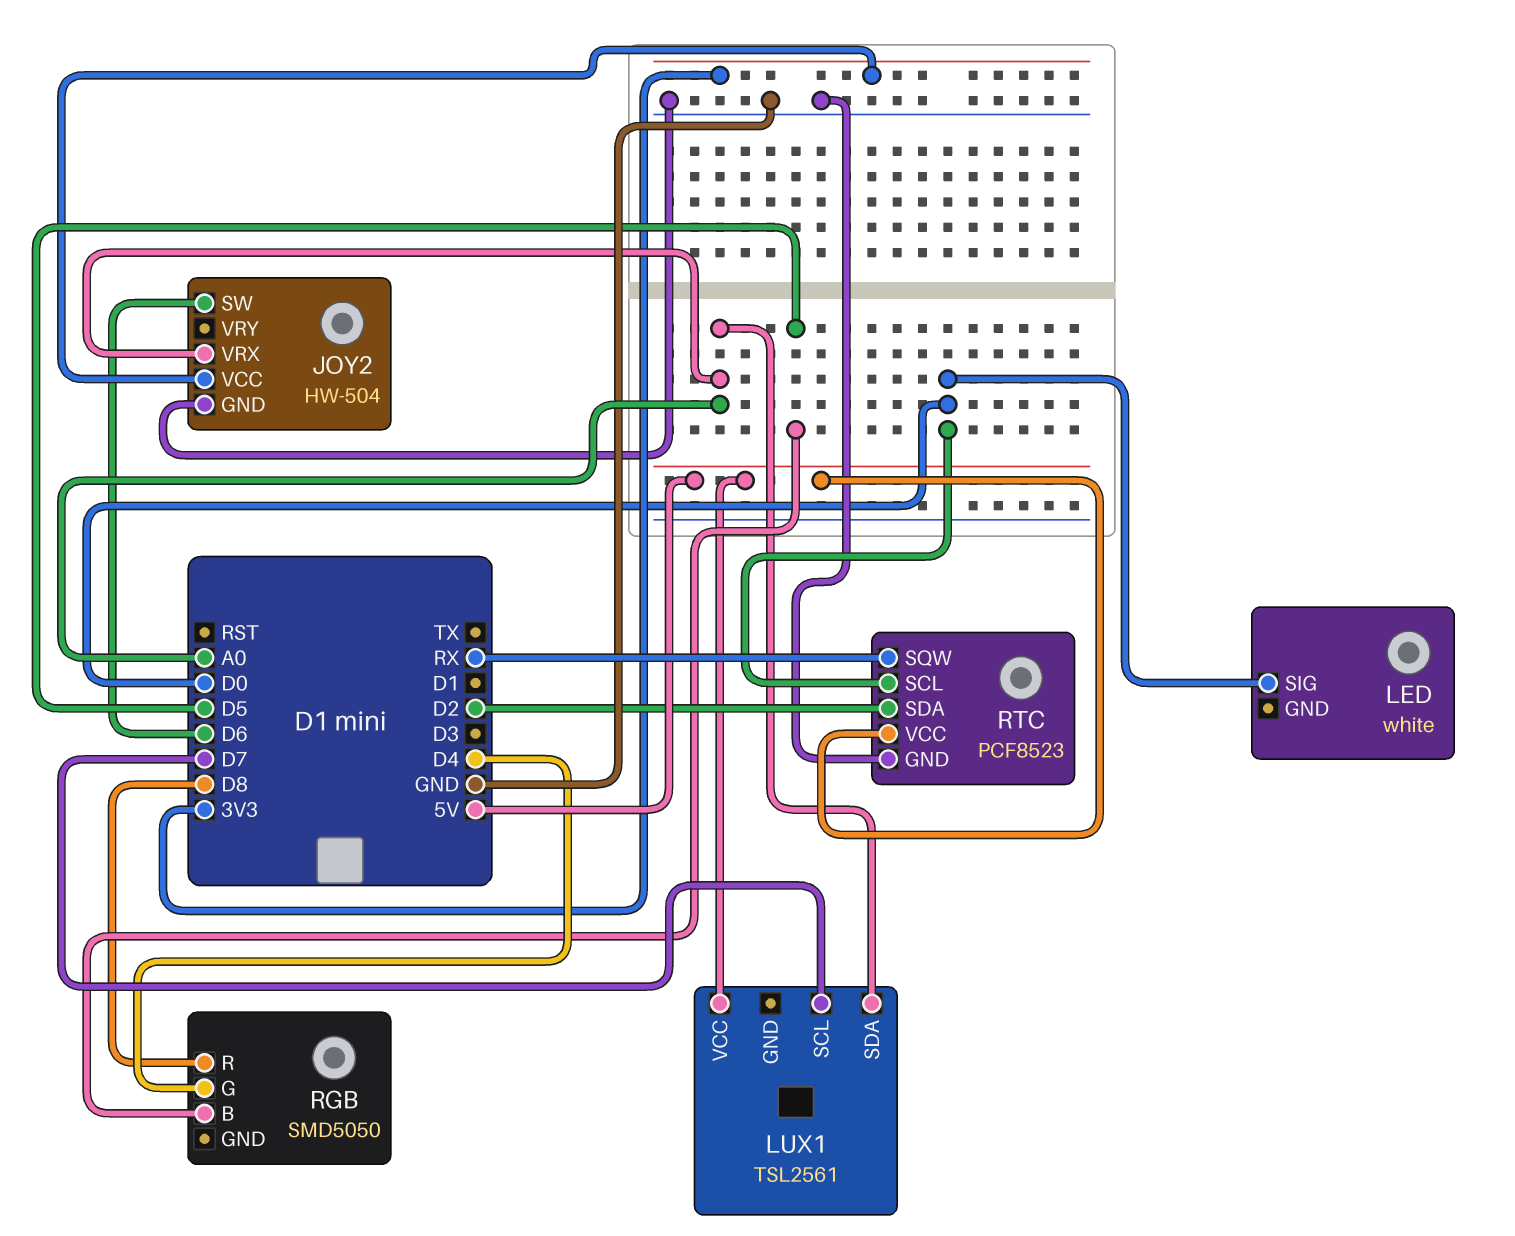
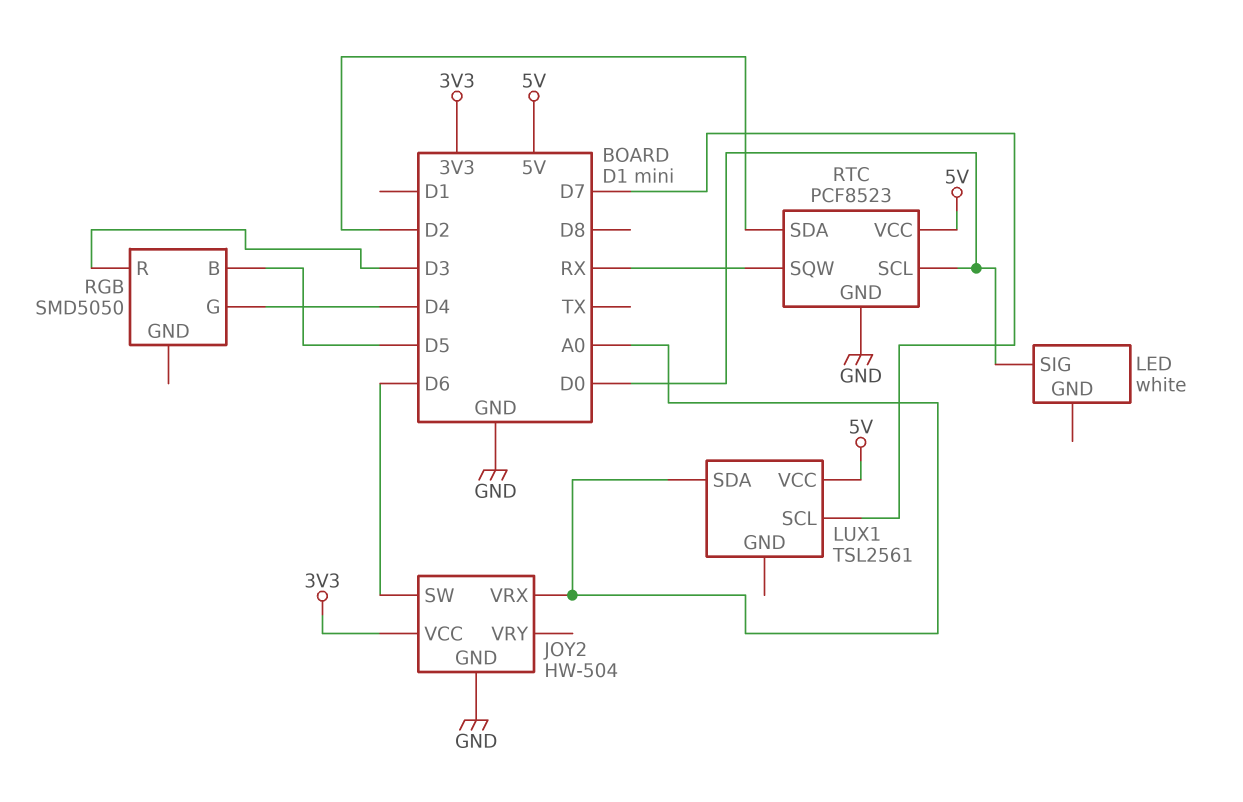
RGB pin R: D8 -> D3

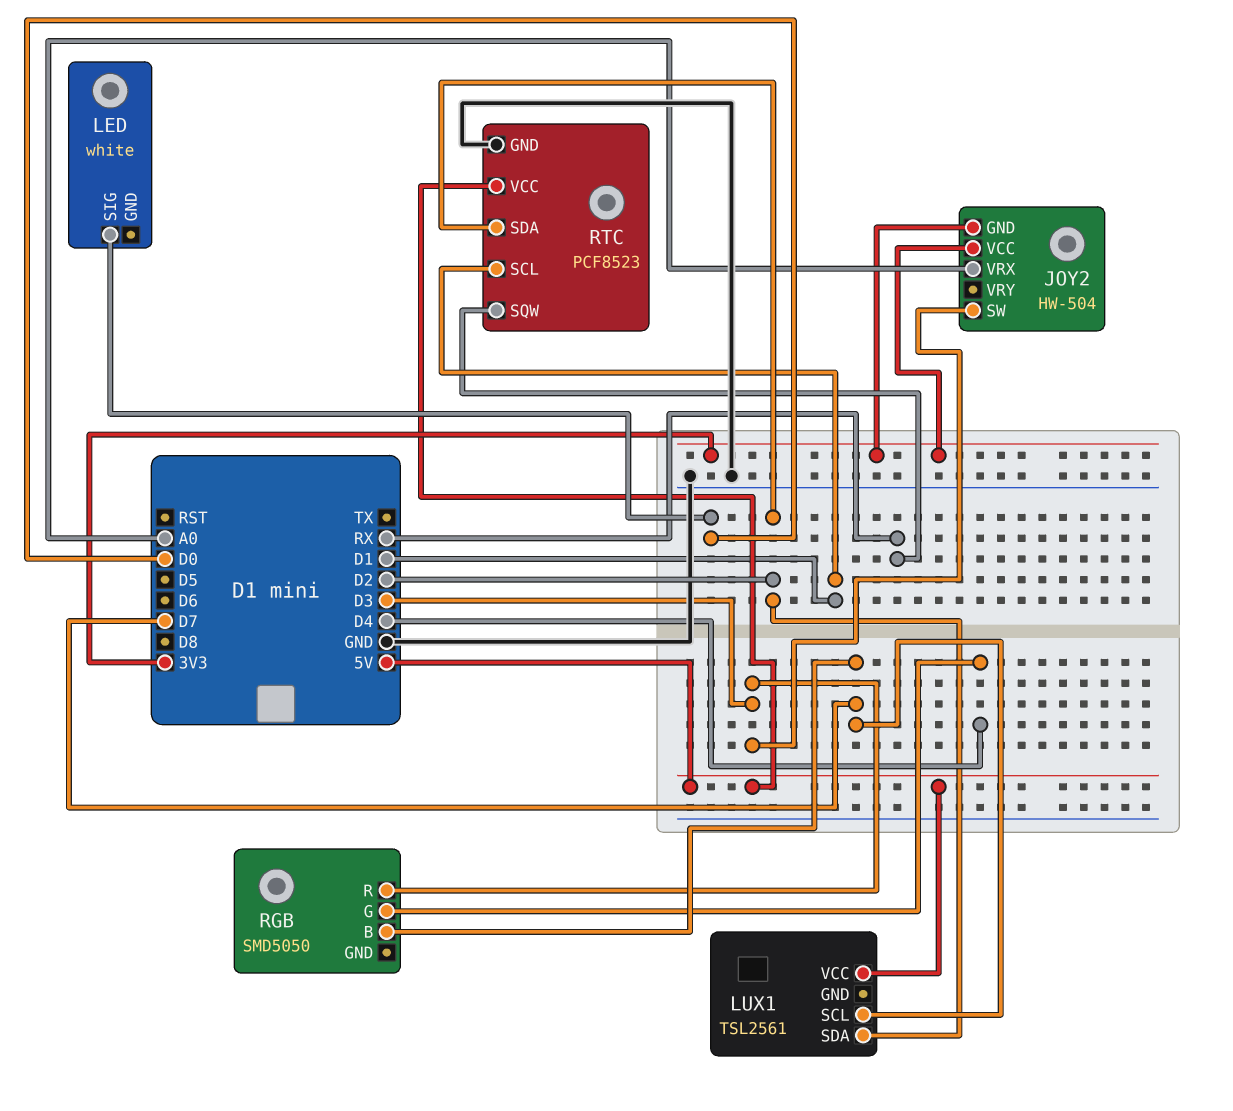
JOY2 pin GND: GND -> 3V3
JOY2 pin SW: D6 -> D3
LUX1 pin SDA: A0 -> D2
RGB pin B: D5 -> D7
RTC pin SCL: D0 -> D1

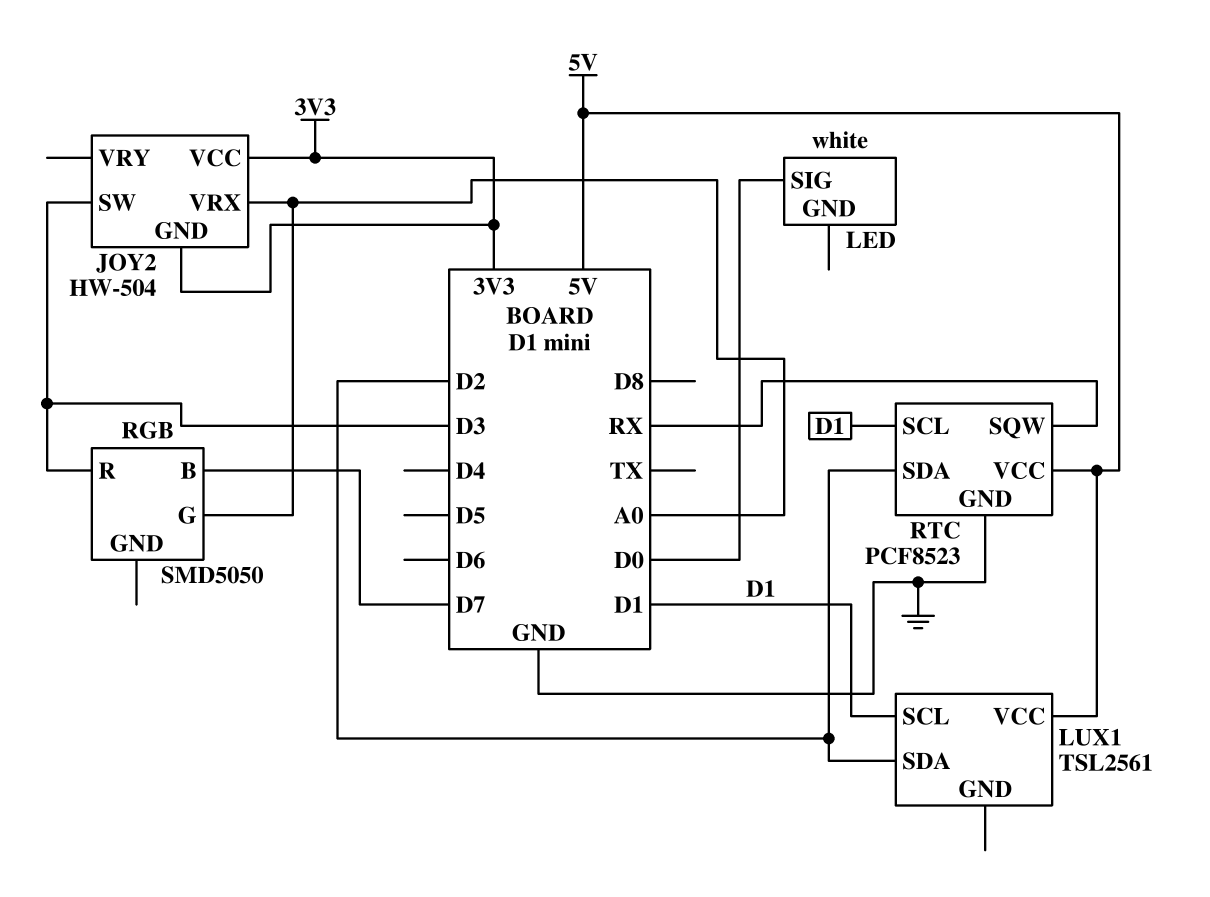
LUX1 pin SCL: D7 -> D1
RGB pin G: D4 -> A0

